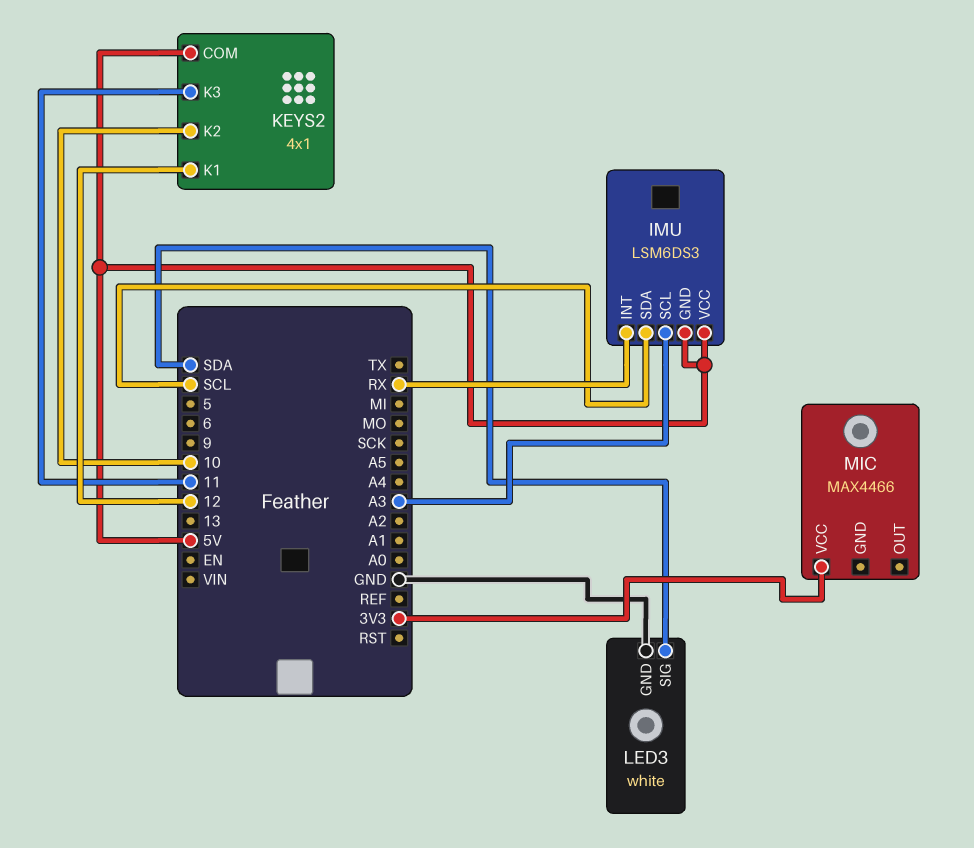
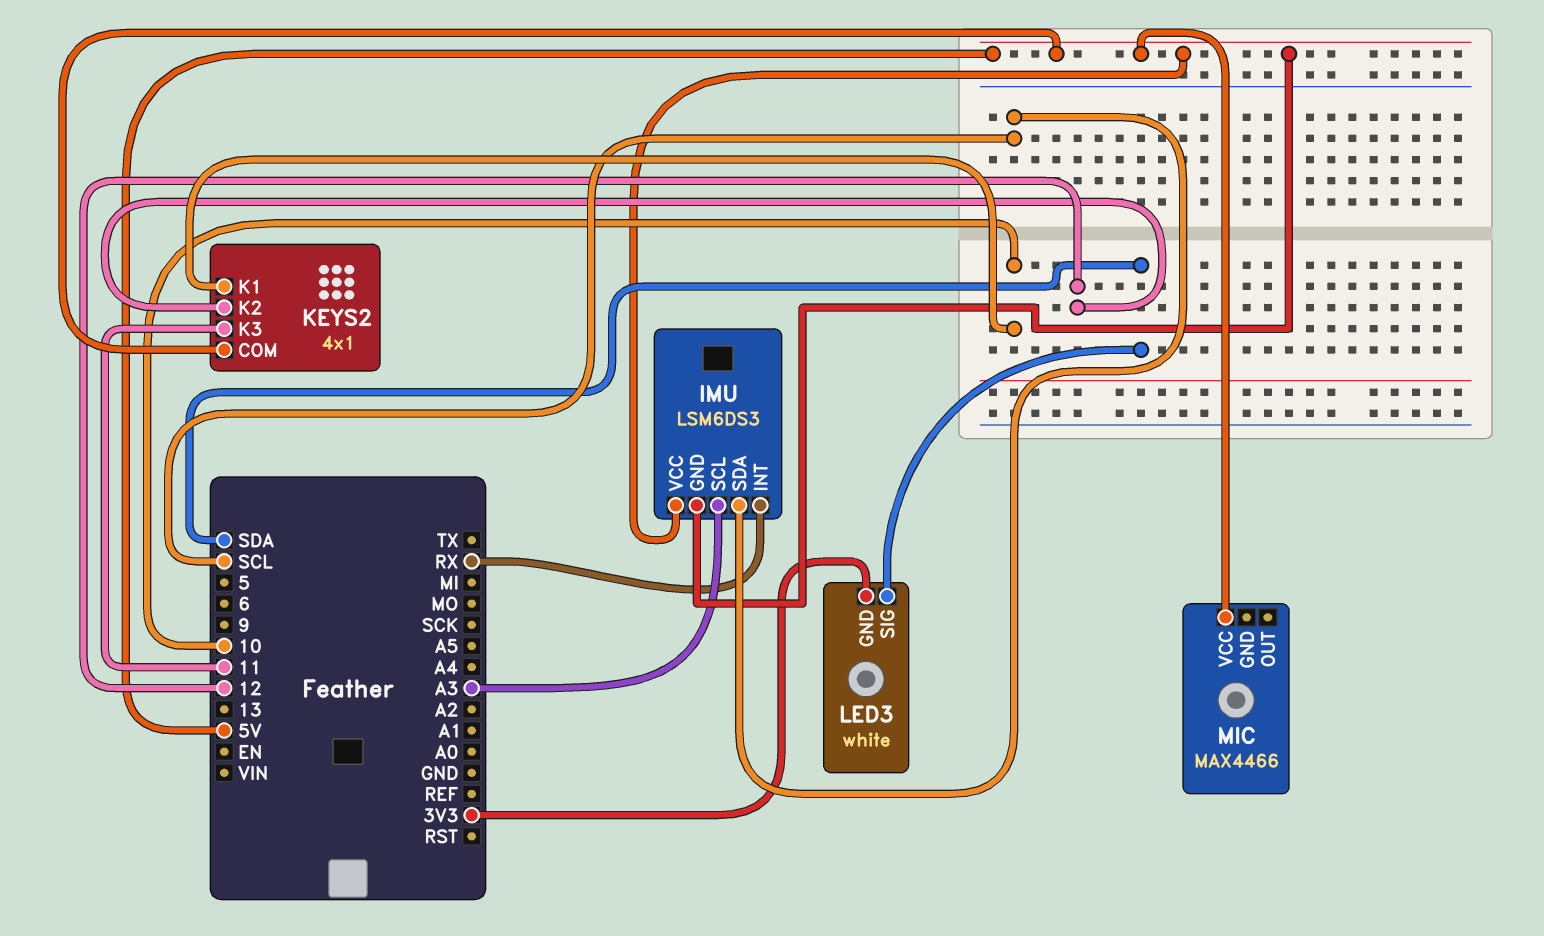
KEYS2 pin K1: 12 -> 10
KEYS2 pin K2: 10 -> 12
LED3 pin GND: GND -> 3V3
MIC pin VCC: 3V3 -> 5V

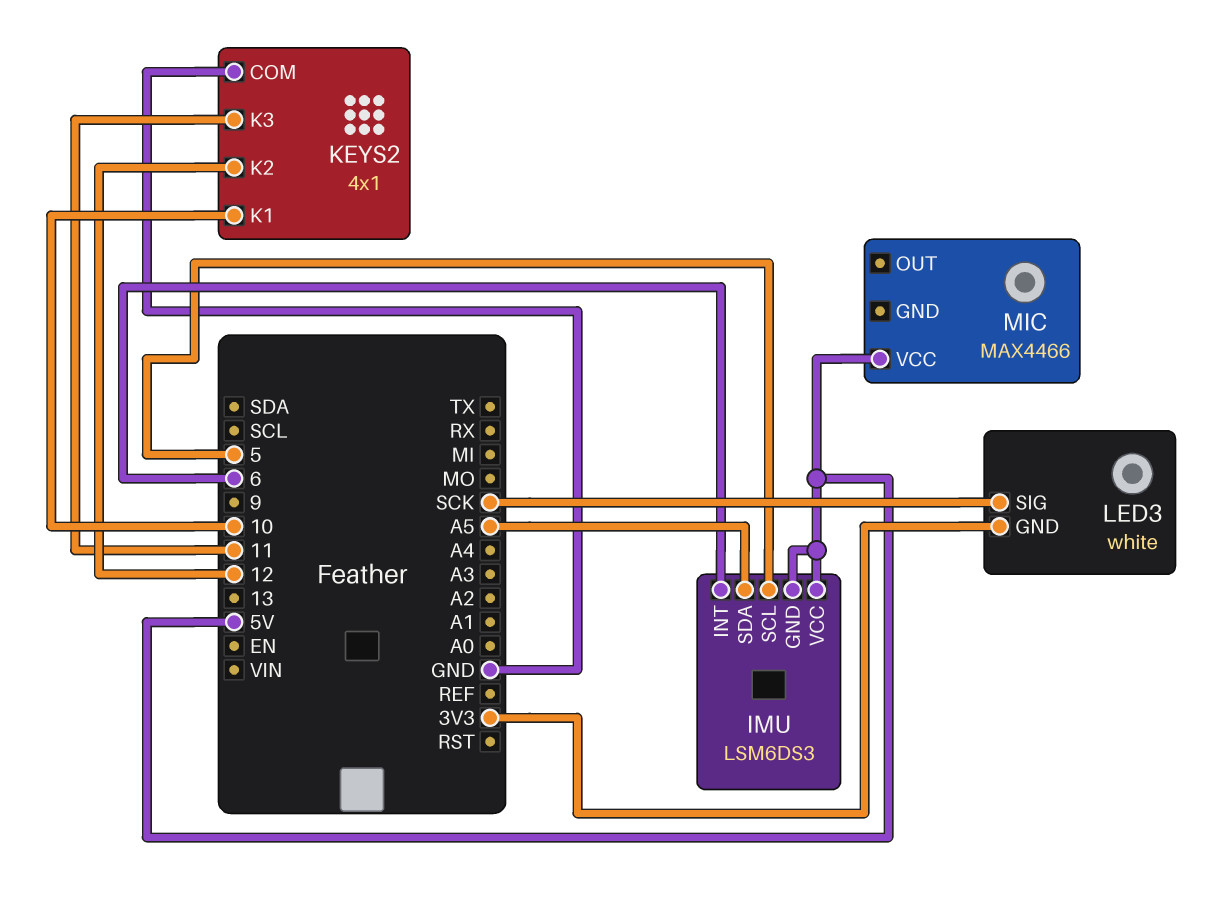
IMU pin INT: RX -> 6
IMU pin SCL: A3 -> 5
IMU pin SDA: SCL -> A5
KEYS2 pin COM: 5V -> GND
LED3 pin SIG: SDA -> SCK

